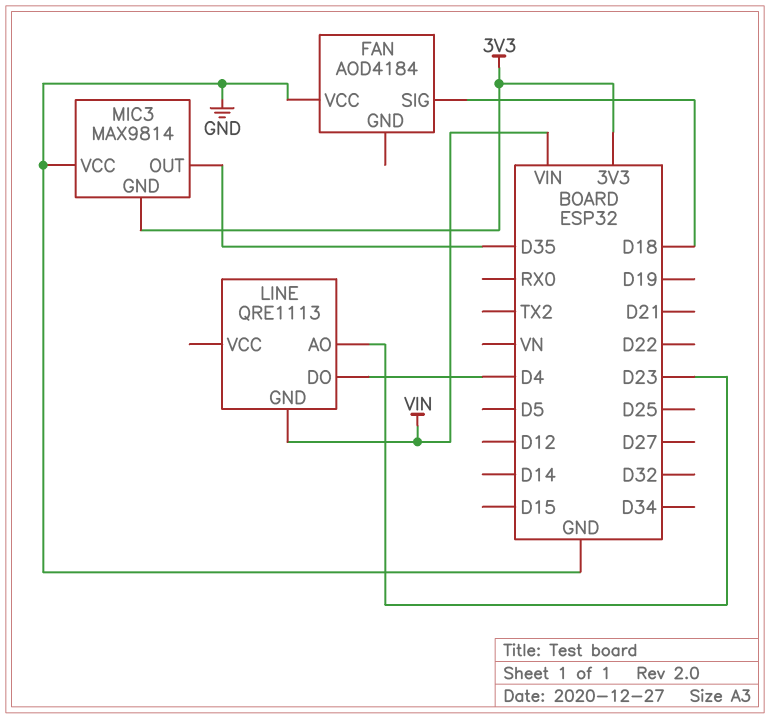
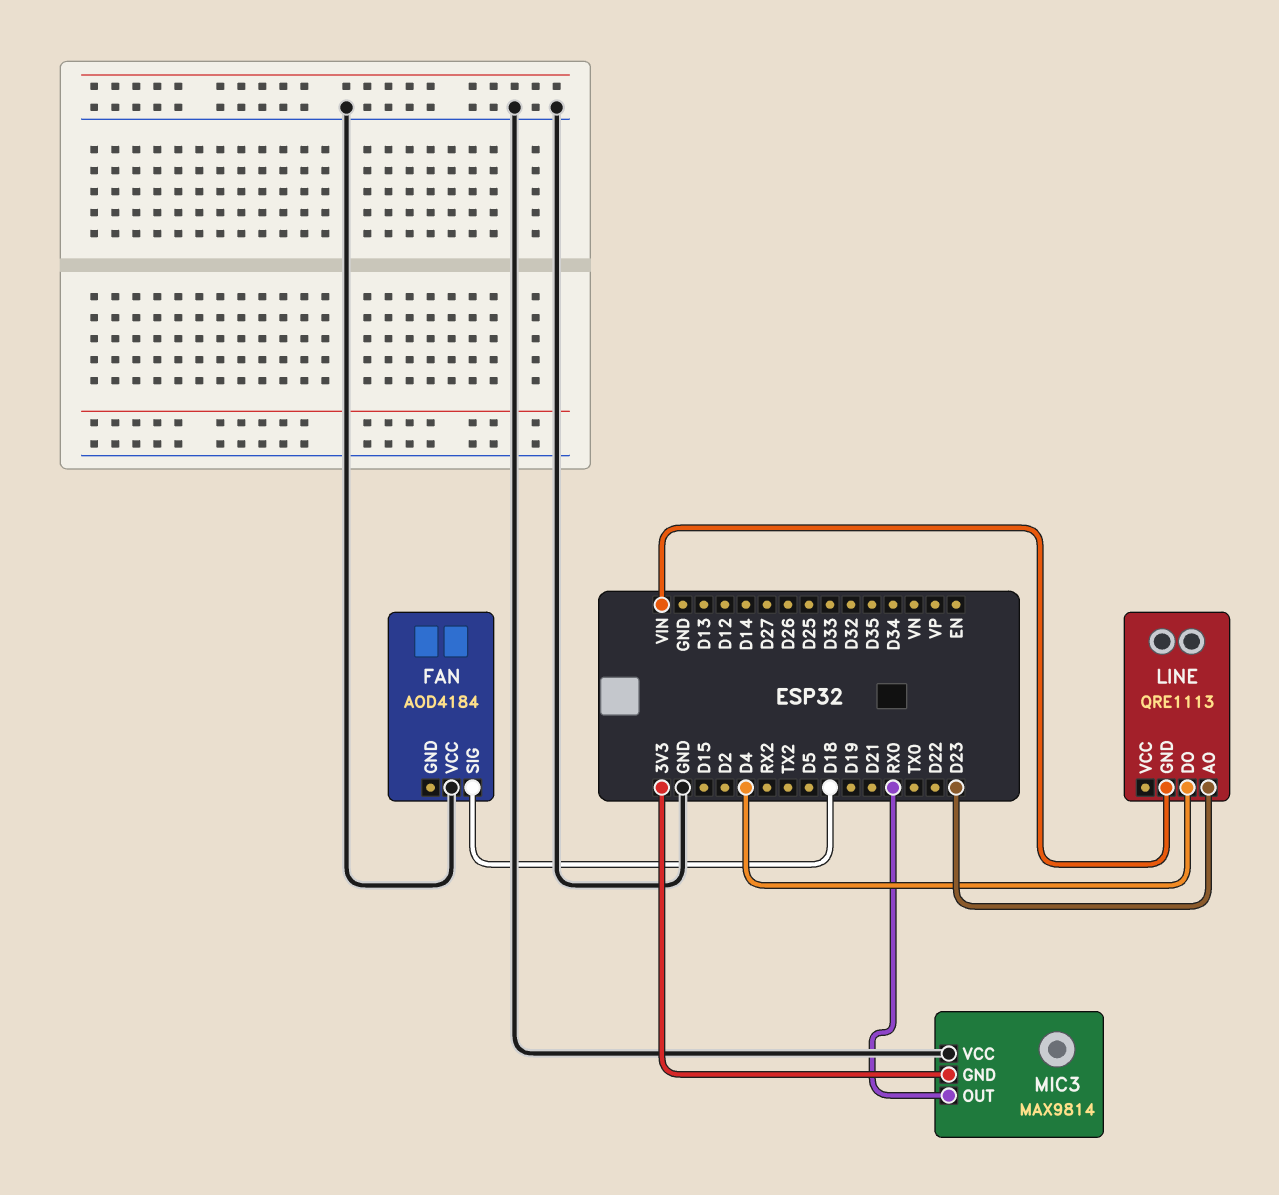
MIC3 pin OUT: D35 -> RX0

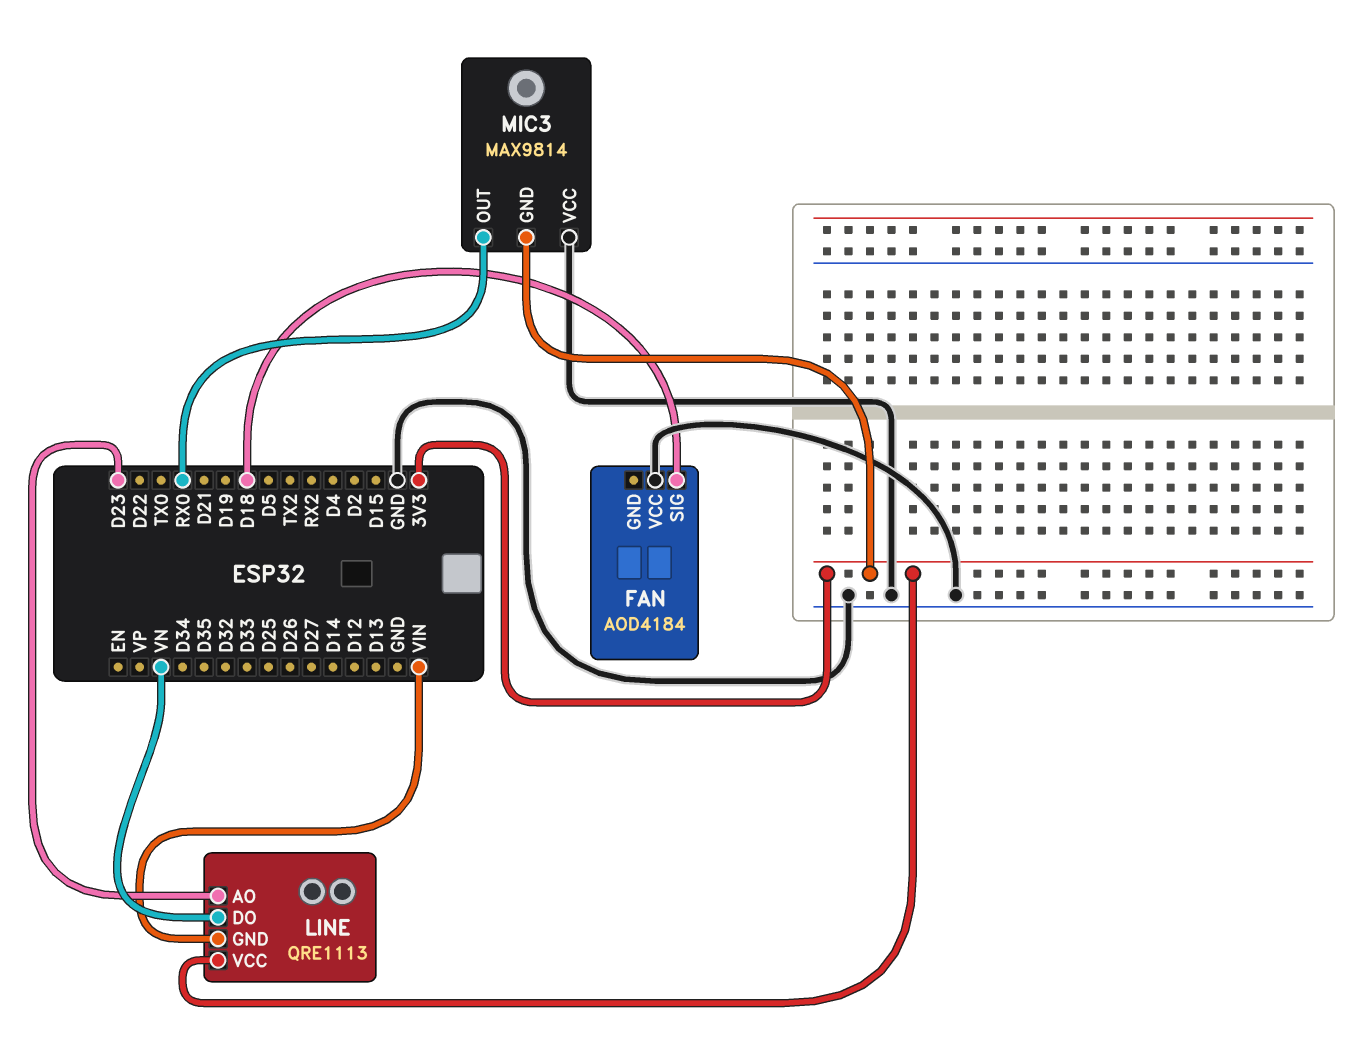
LINE pin DO: D4 -> VN
LINE pin VCC: none -> 3V3

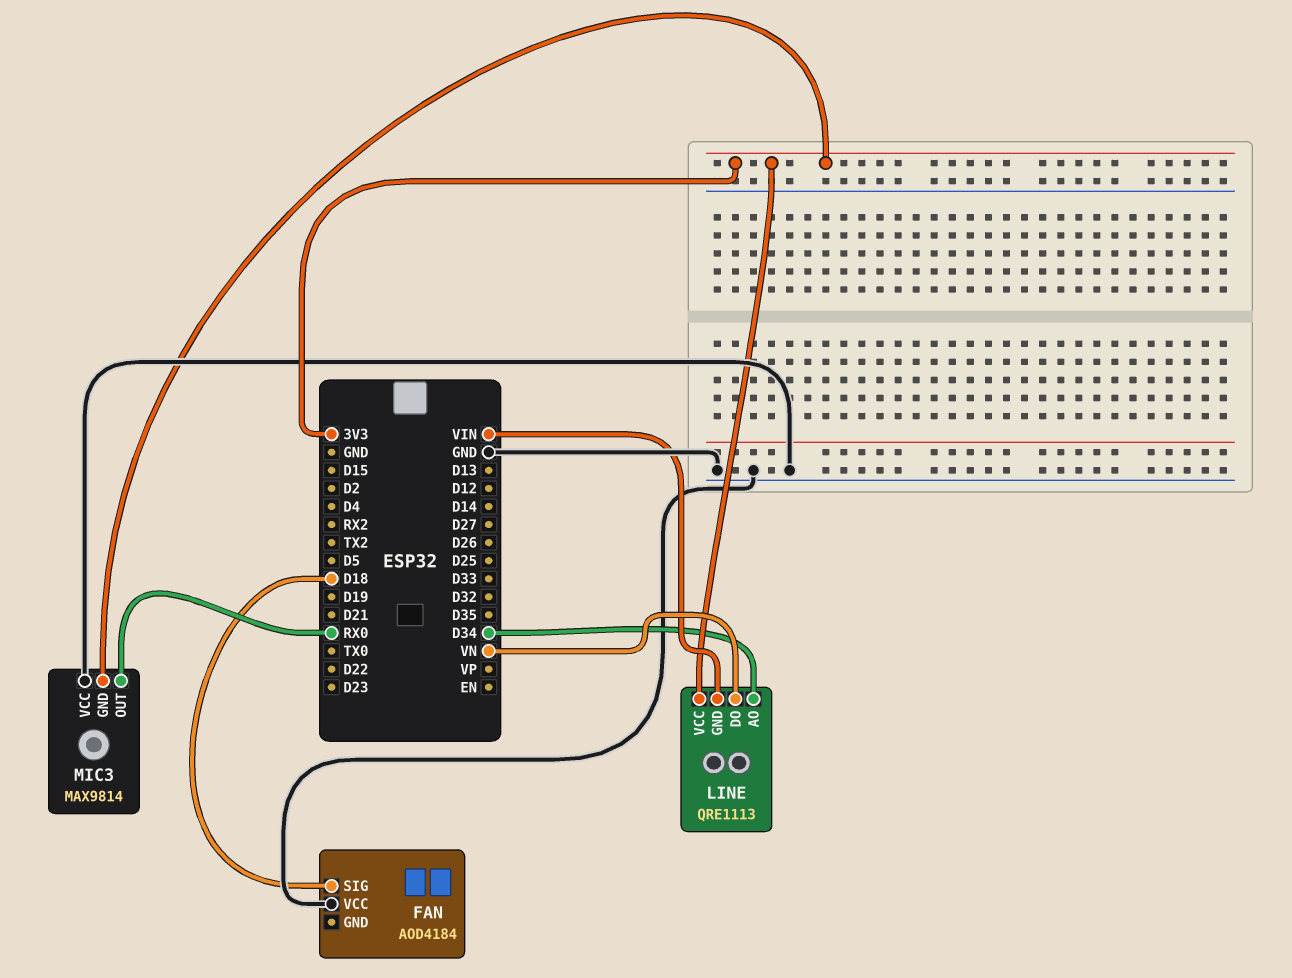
LINE pin AO: D23 -> D34

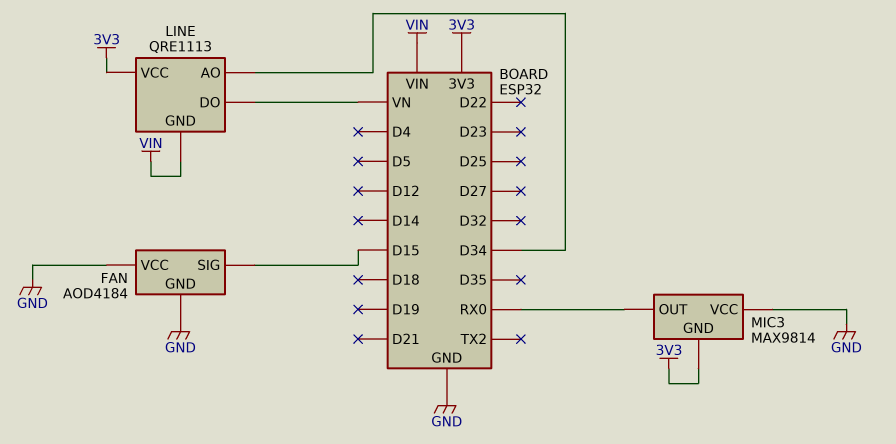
FAN pin GND: none -> GND
FAN pin SIG: D18 -> D15

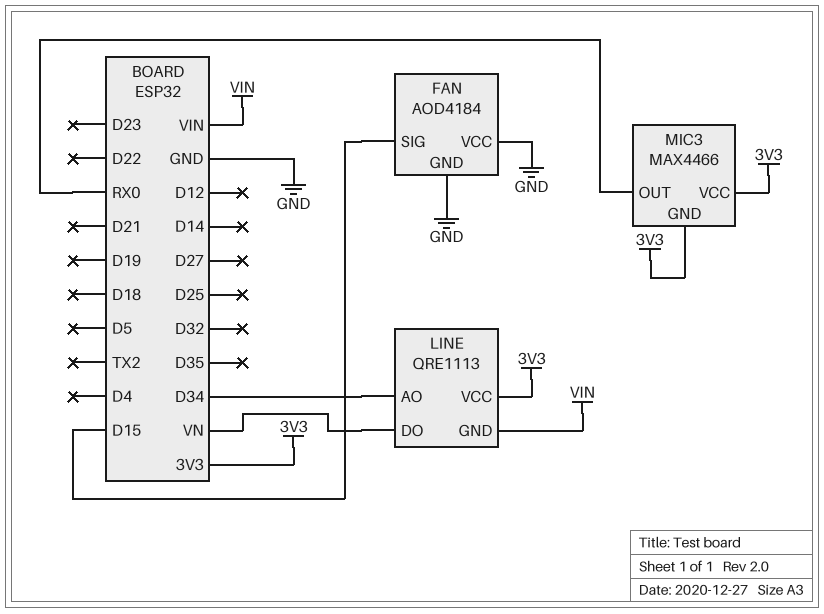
MIC3: MAX9814 -> MAX4466
MIC3 pin VCC: GND -> 3V3

